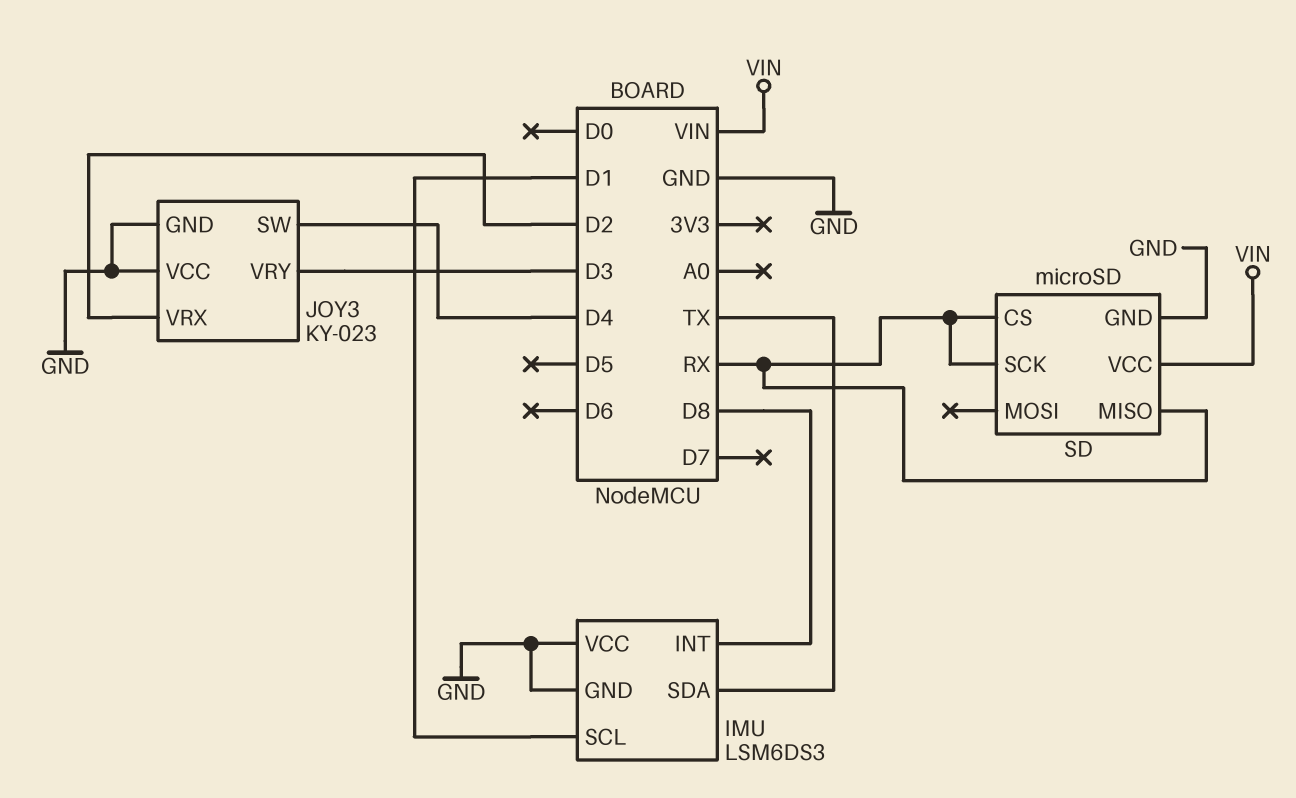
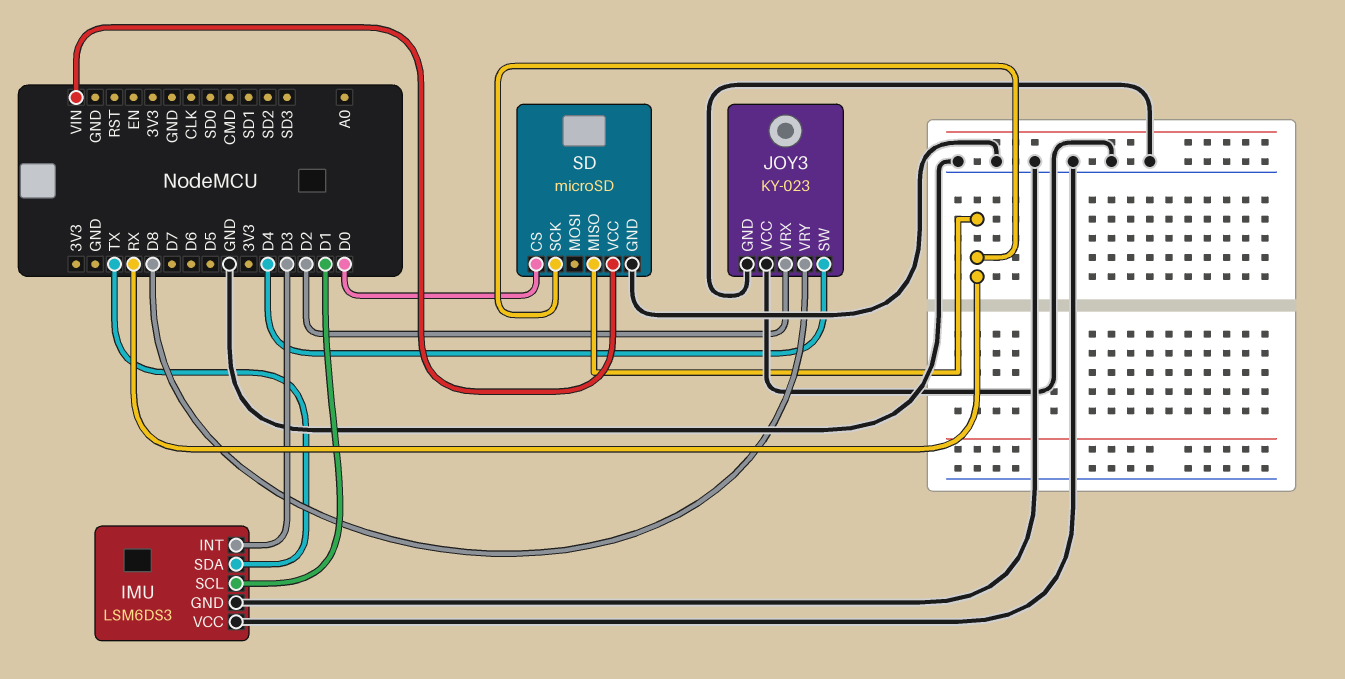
IMU pin INT: D8 -> D3
JOY3 pin VRY: D3 -> D8
SD pin CS: RX -> D0

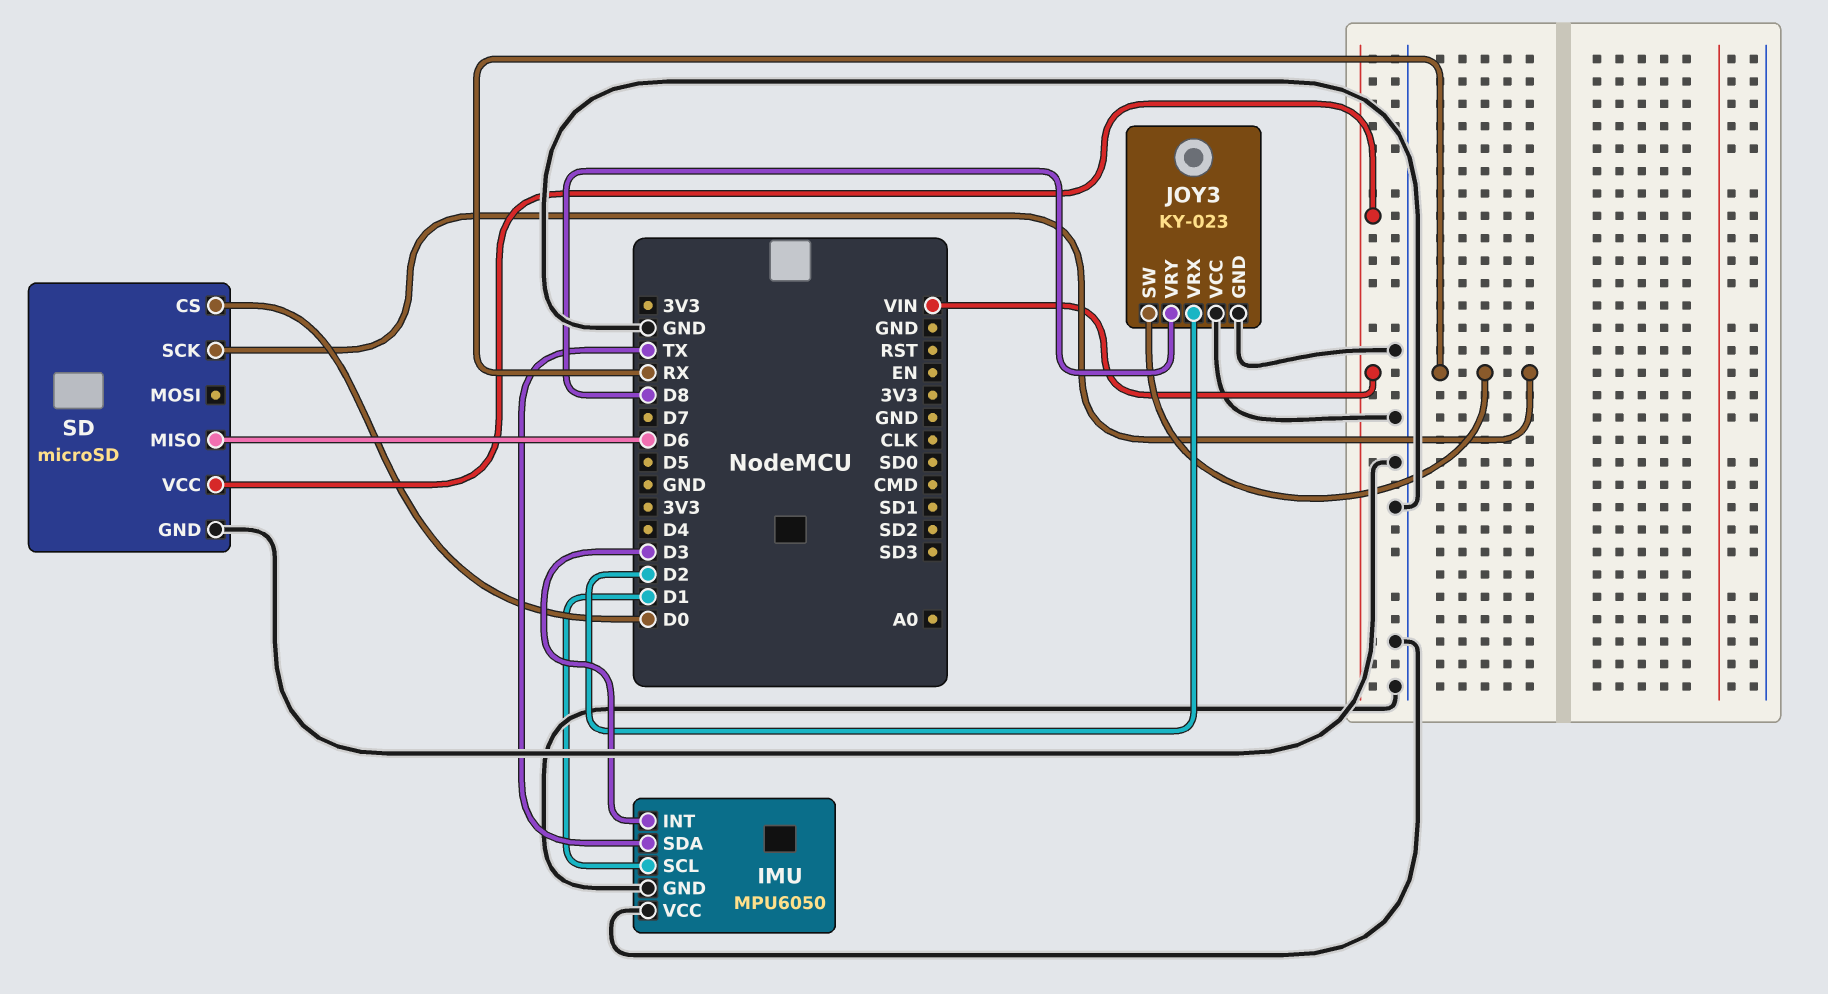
IMU: LSM6DS3 -> MPU6050
JOY3 pin SW: D4 -> RX
SD pin MISO: RX -> D6

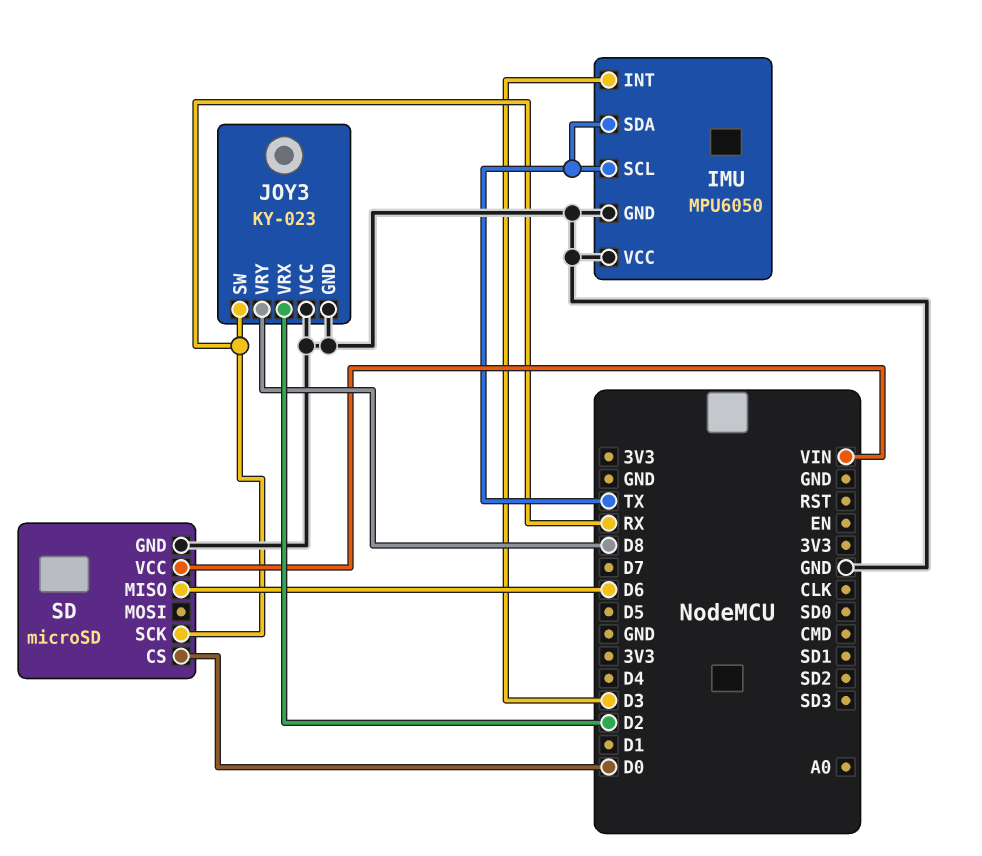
IMU pin SCL: D1 -> TX

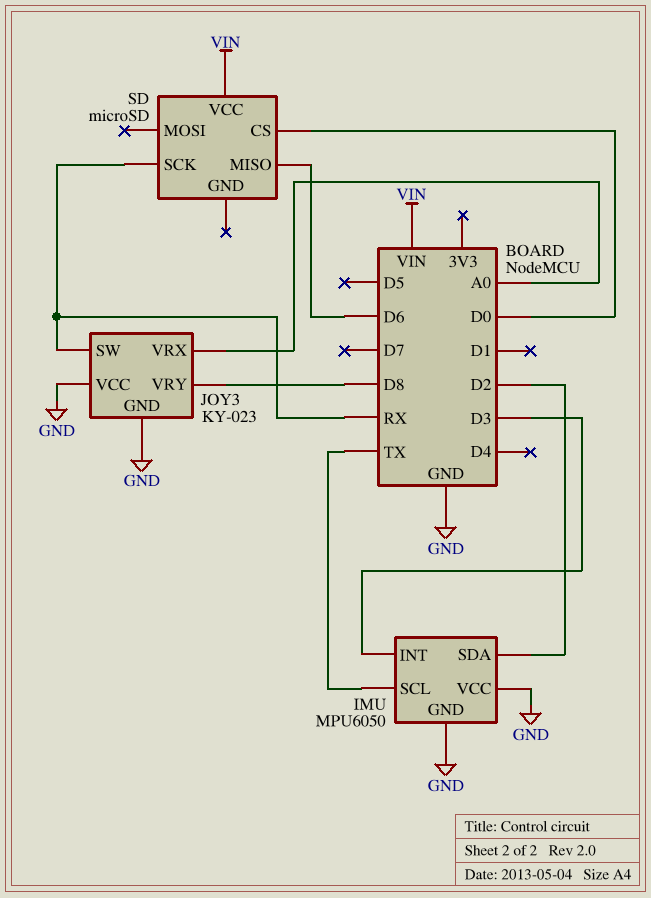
IMU pin SDA: TX -> D2
JOY3 pin VRX: D2 -> A0
SD pin GND: GND -> none

